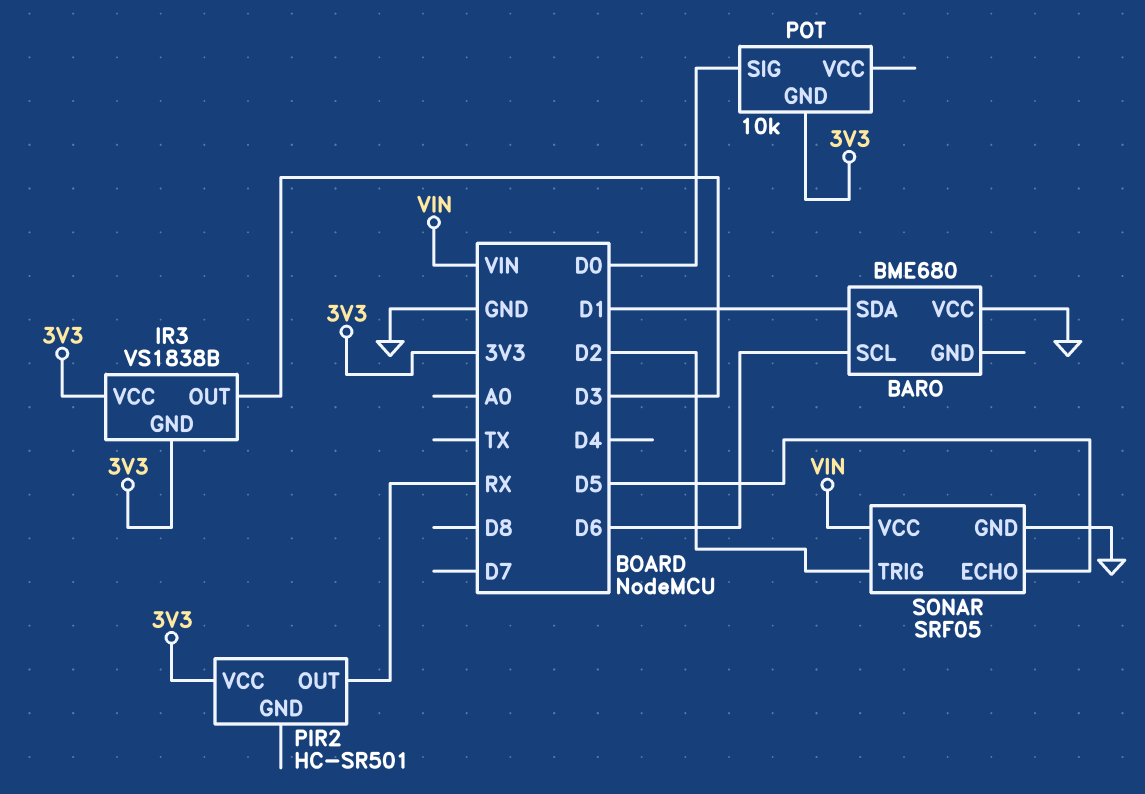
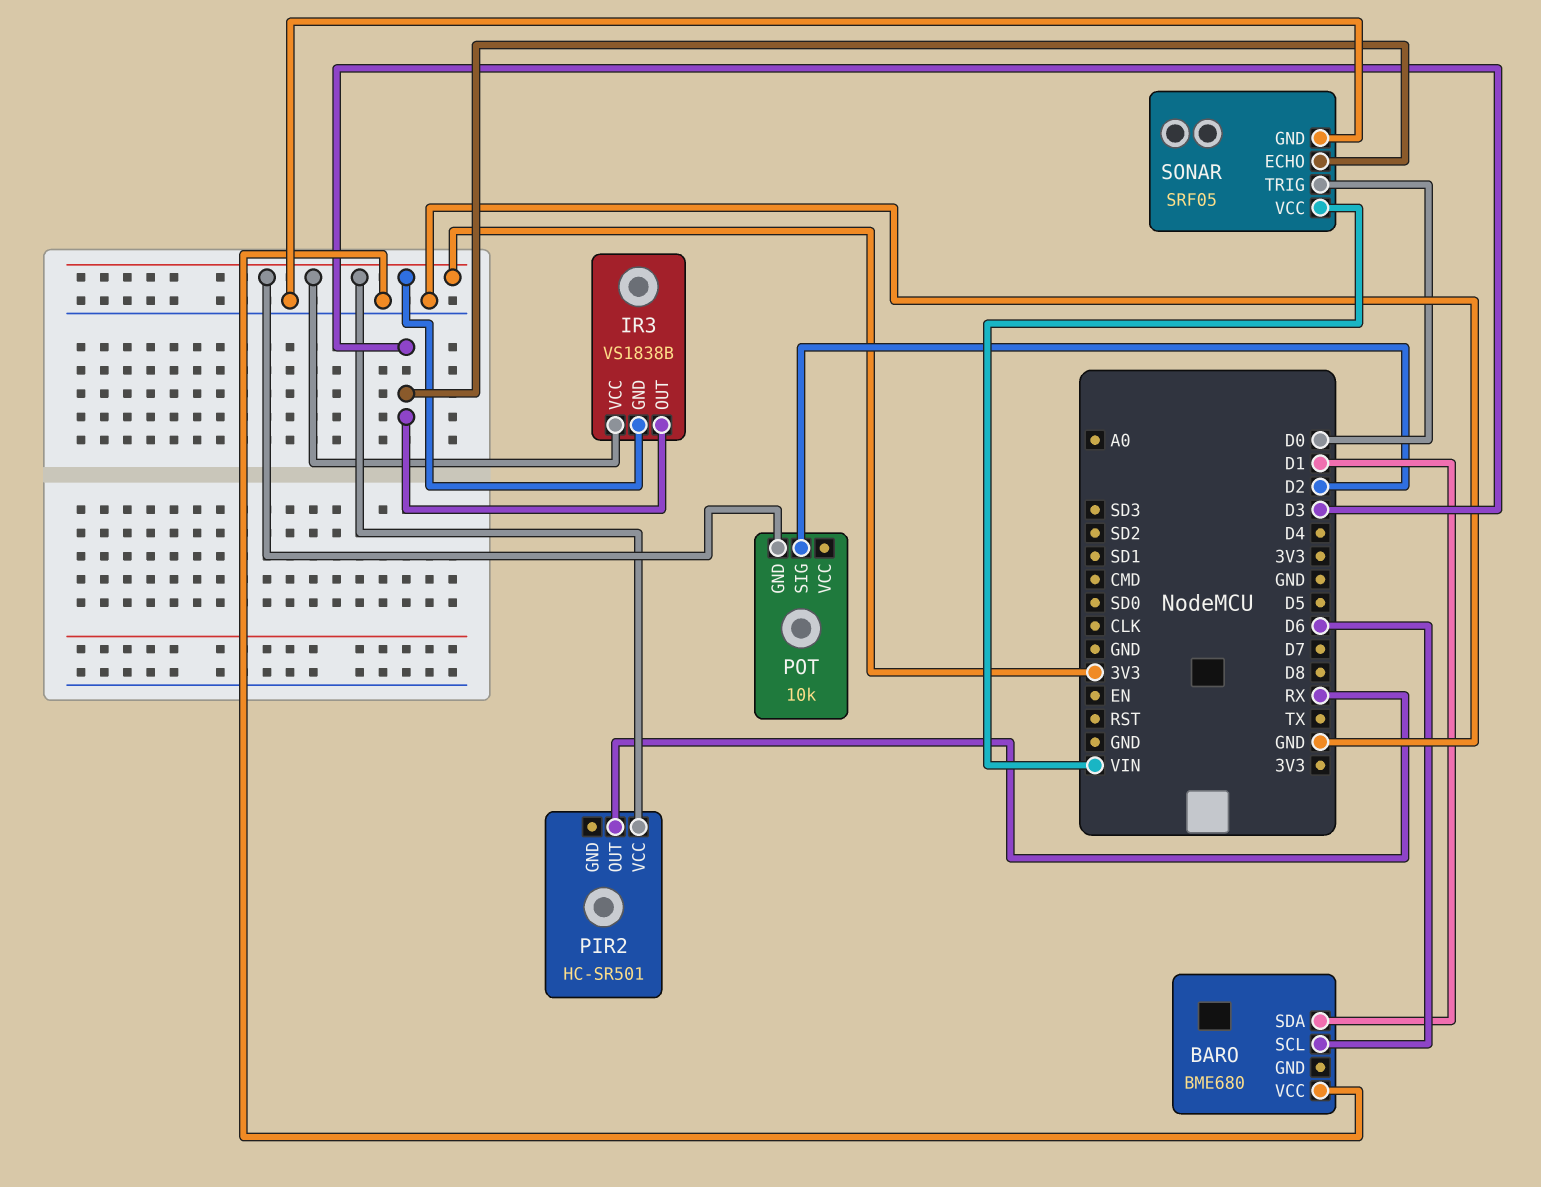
POT pin SIG: D0 -> D2
SONAR pin ECHO: D5 -> D3
SONAR pin TRIG: D2 -> D0

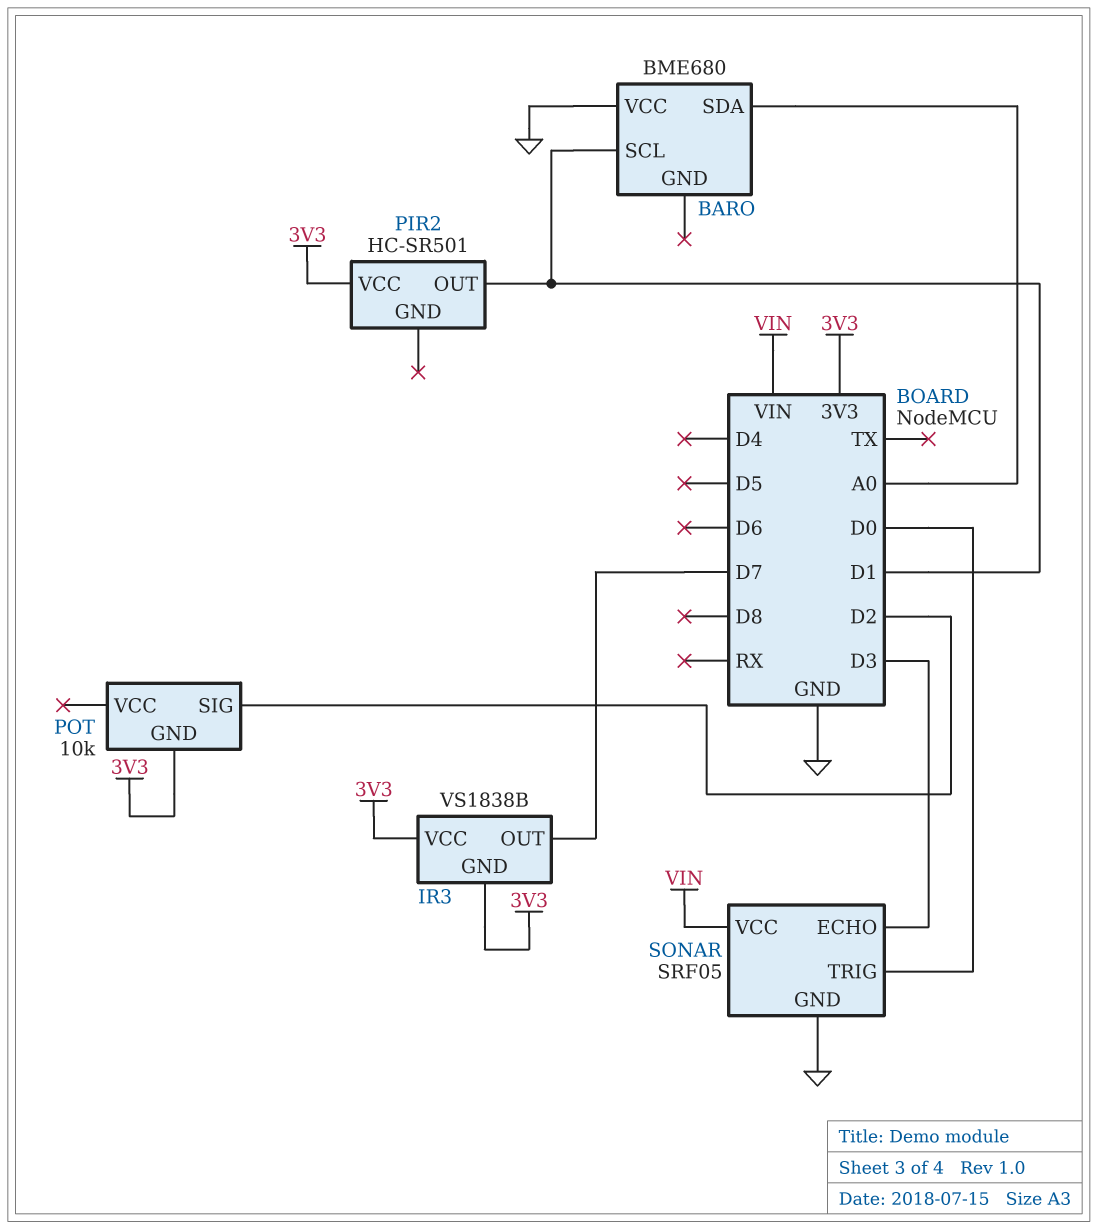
BARO pin SCL: D6 -> D1
BARO pin SDA: D1 -> A0
IR3 pin OUT: D3 -> D7
PIR2 pin OUT: RX -> D1

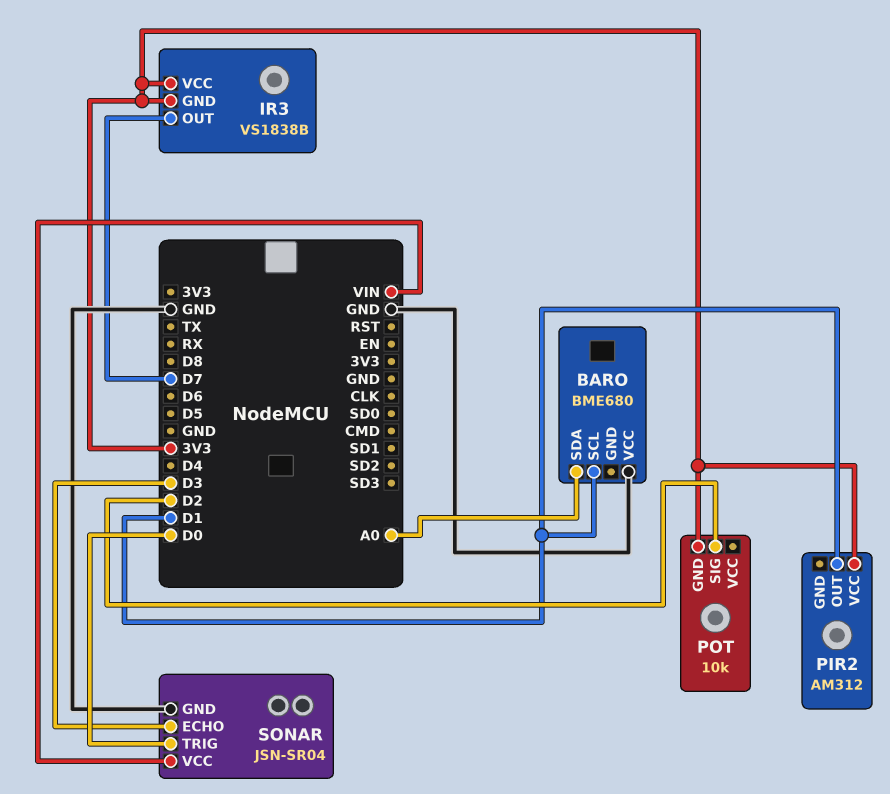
PIR2: HC-SR501 -> AM312
SONAR: SRF05 -> JSN-SR04

